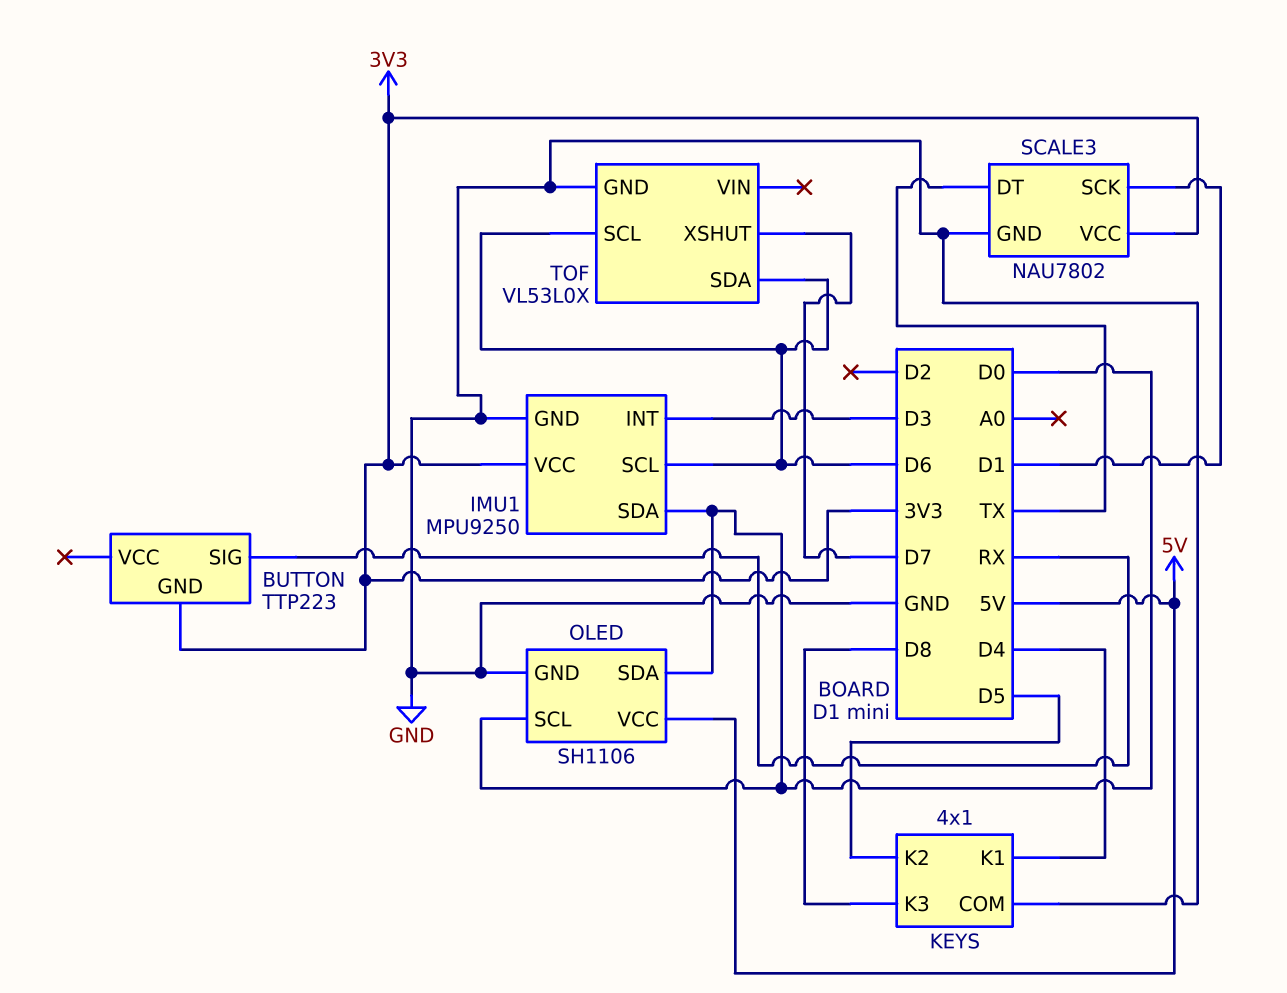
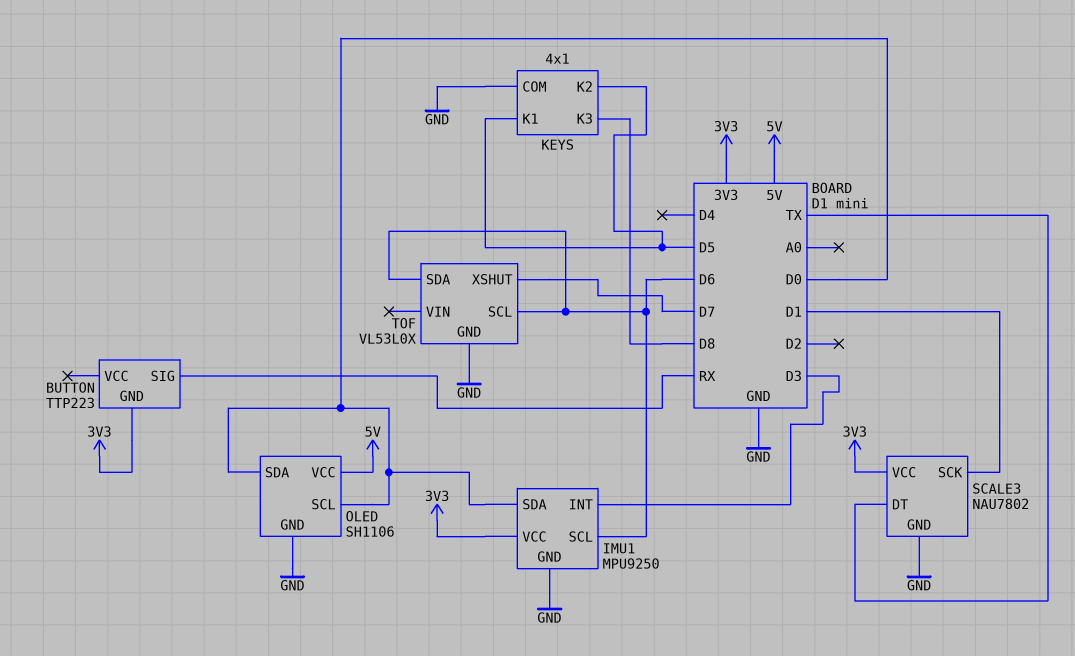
KEYS pin K1: D4 -> D5

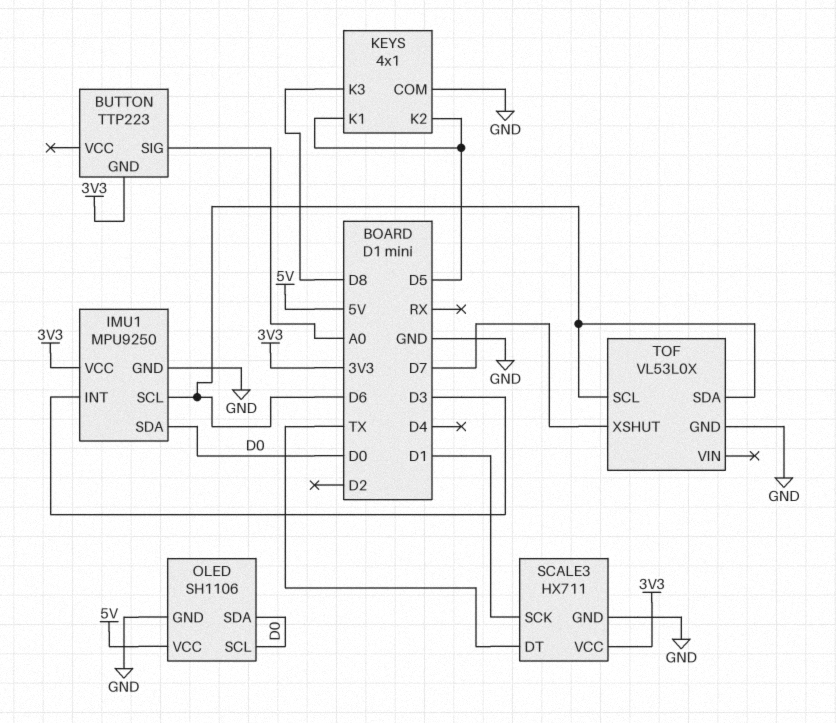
BUTTON pin SIG: RX -> A0
SCALE3: NAU7802 -> HX711

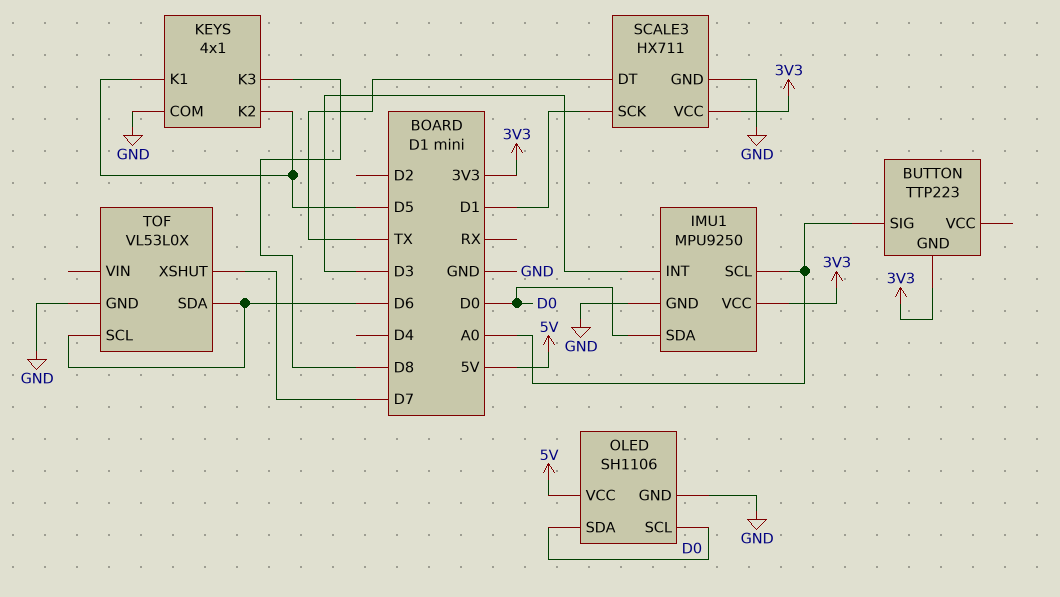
IMU1 pin SCL: D6 -> A0

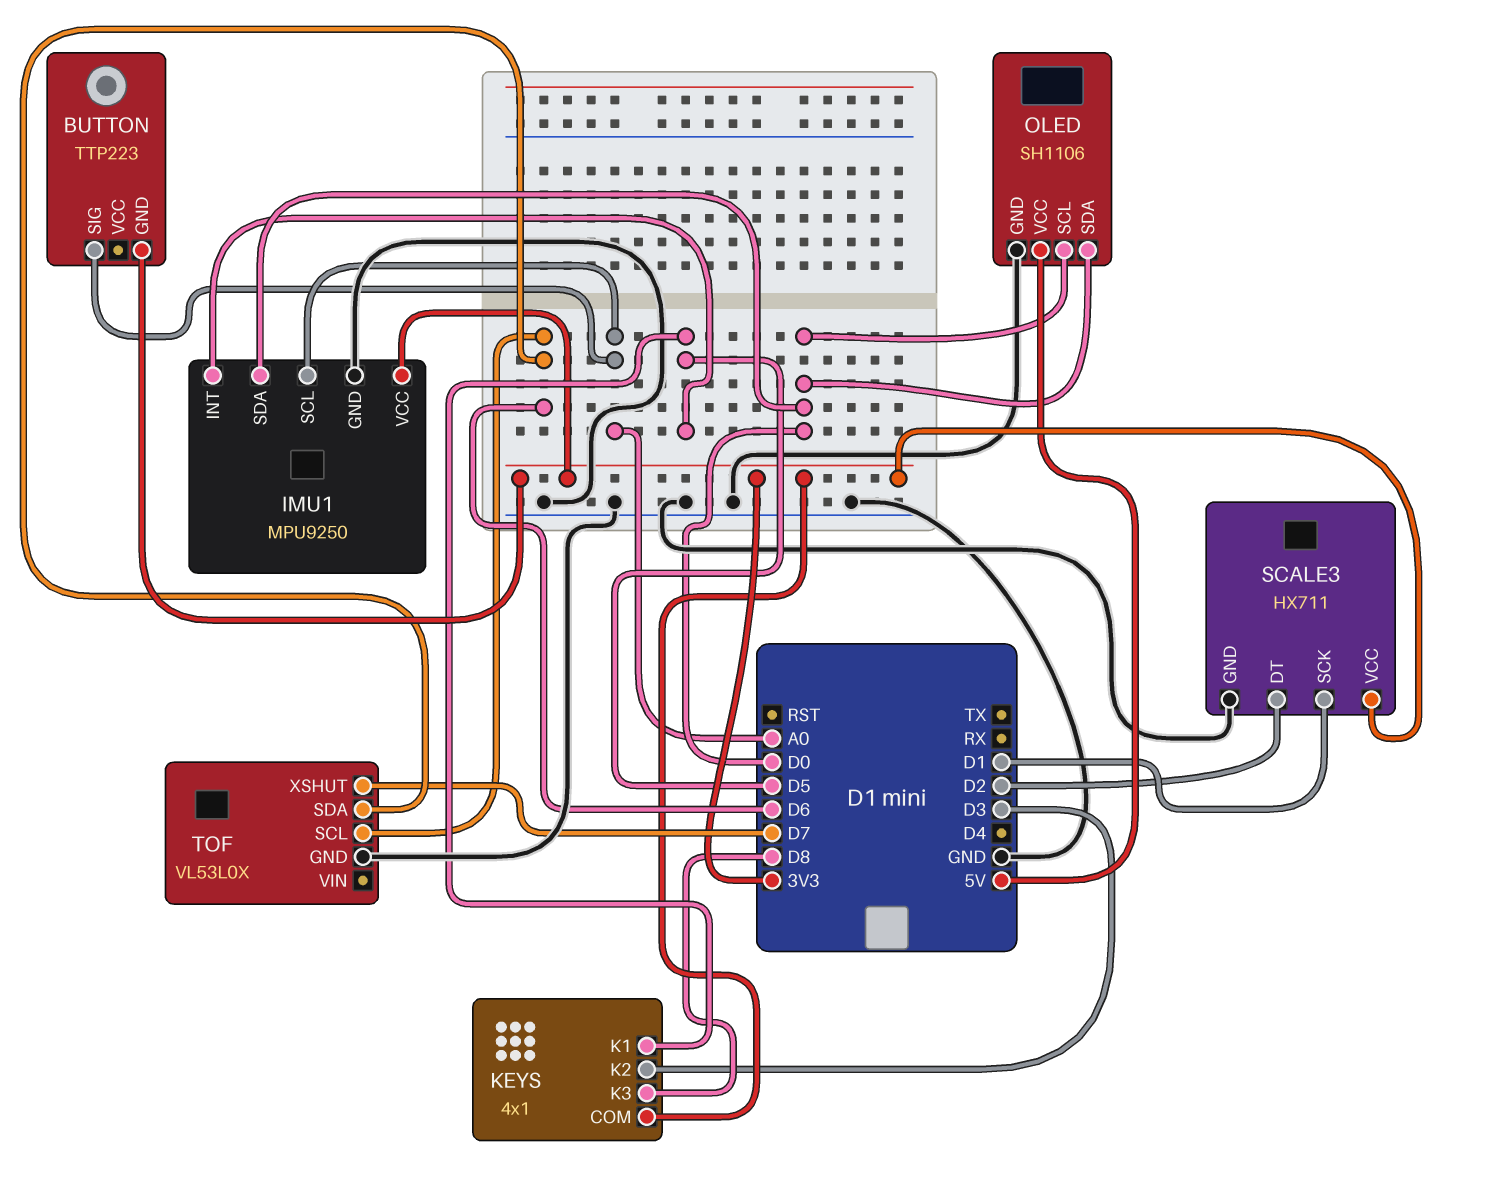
IMU1 pin INT: D3 -> D5
KEYS pin COM: GND -> 3V3
KEYS pin K2: D5 -> D3
SCALE3 pin DT: TX -> D2

